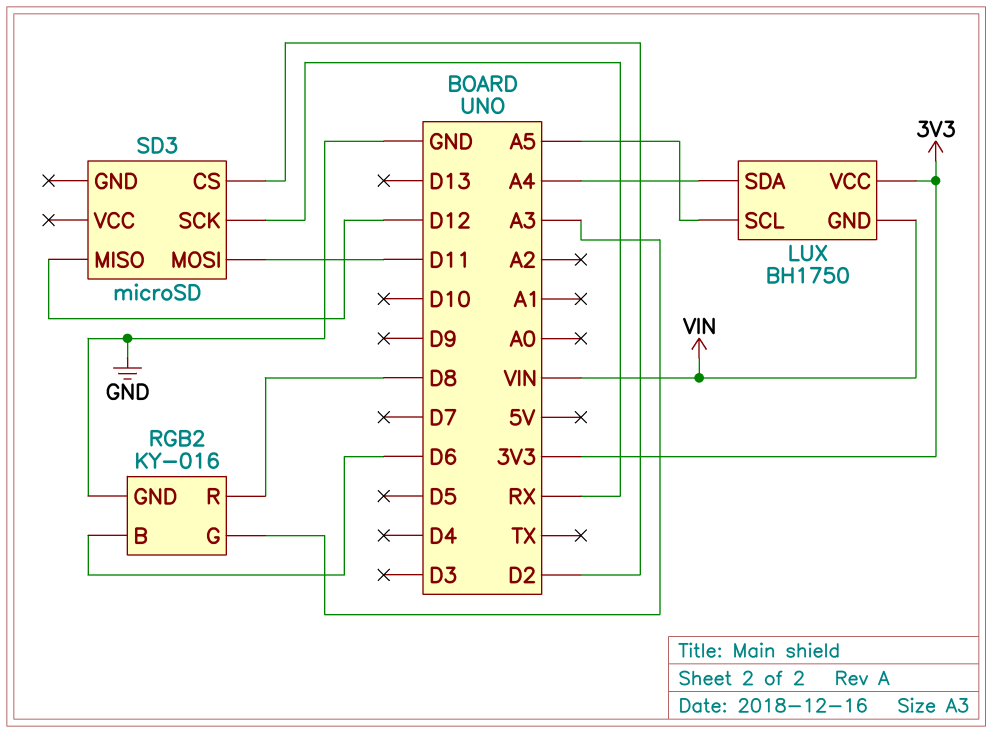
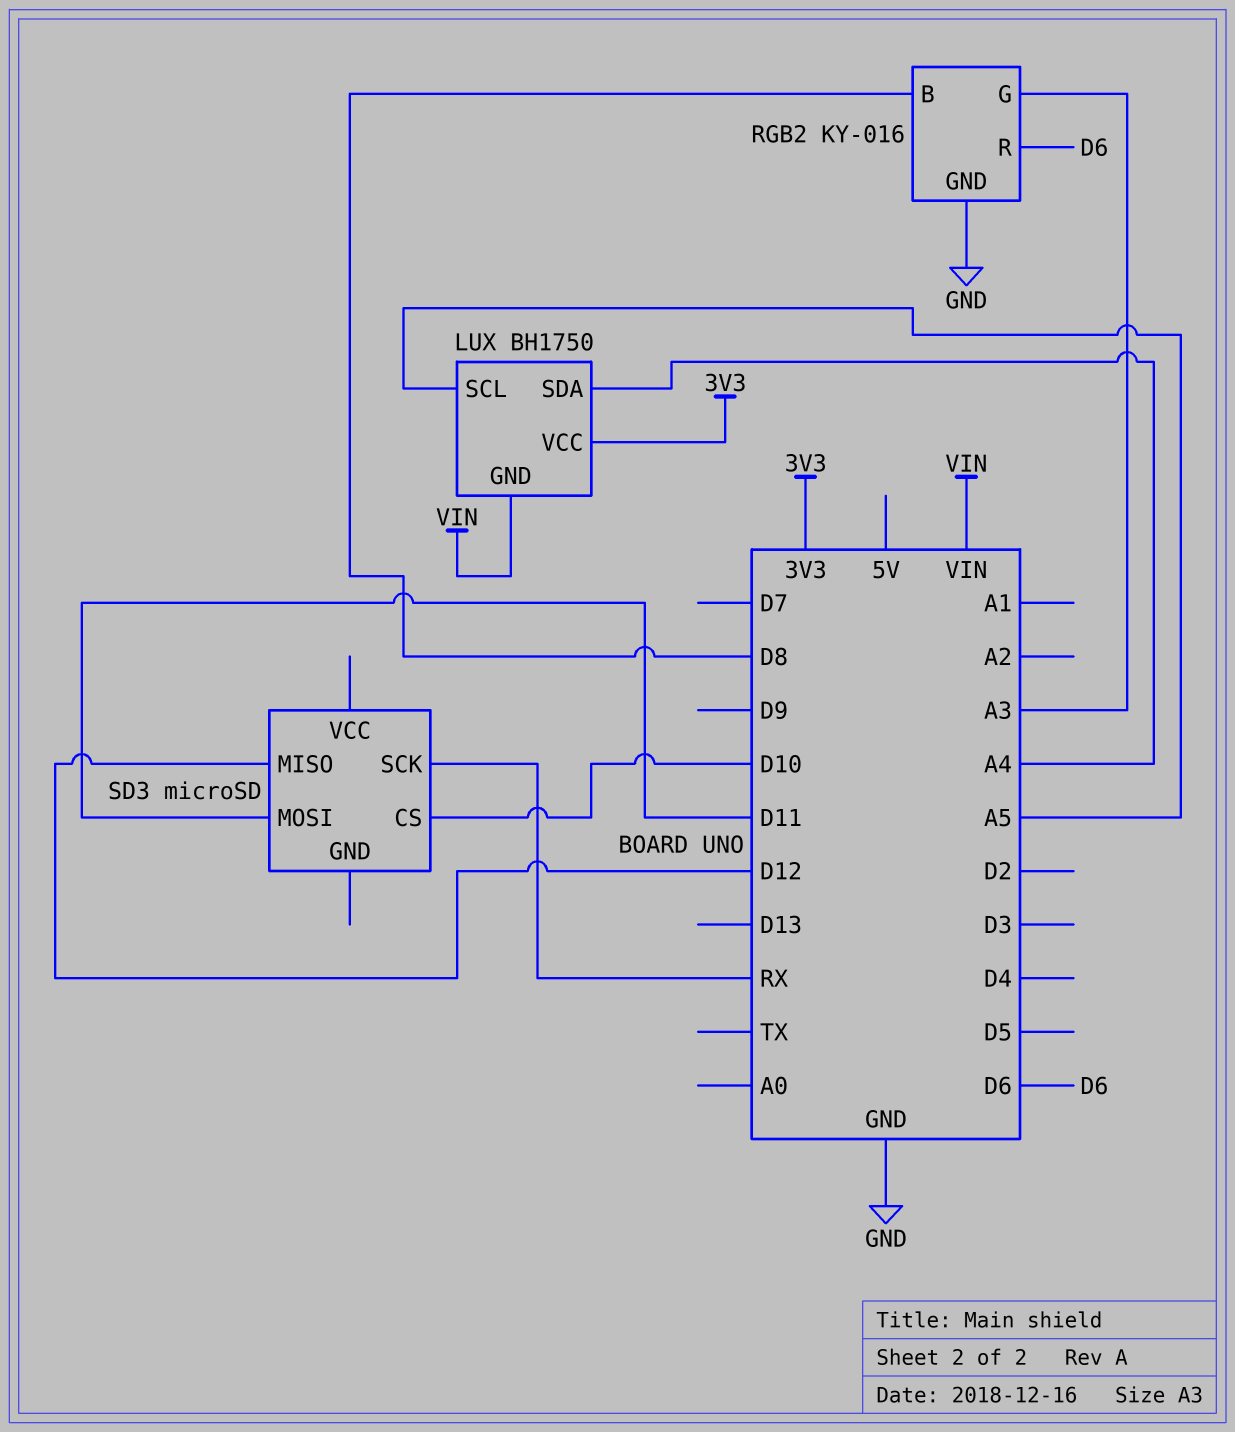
RGB2 pin B: D6 -> D8
RGB2 pin R: D8 -> D6
SD3 pin CS: D2 -> D10

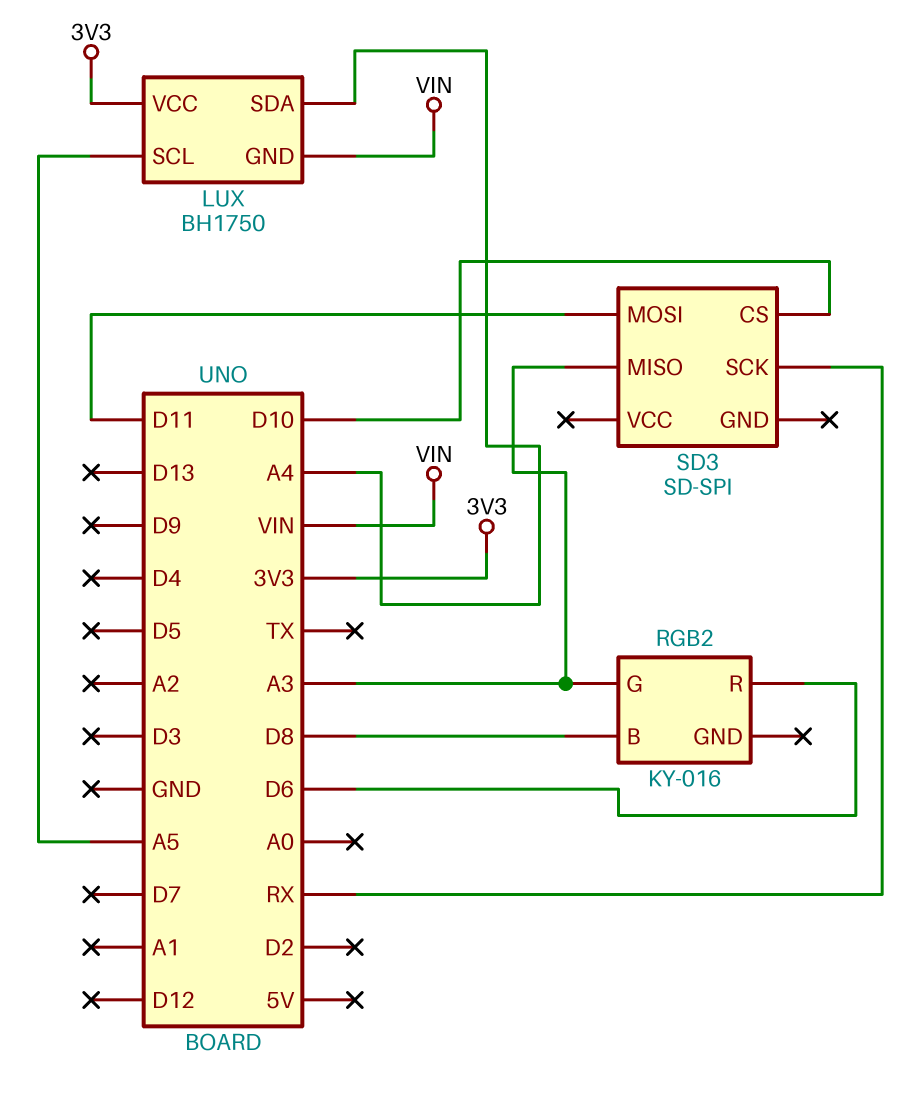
RGB2 pin GND: GND -> none
SD3: microSD -> SD-SPI
SD3 pin MISO: D12 -> A3

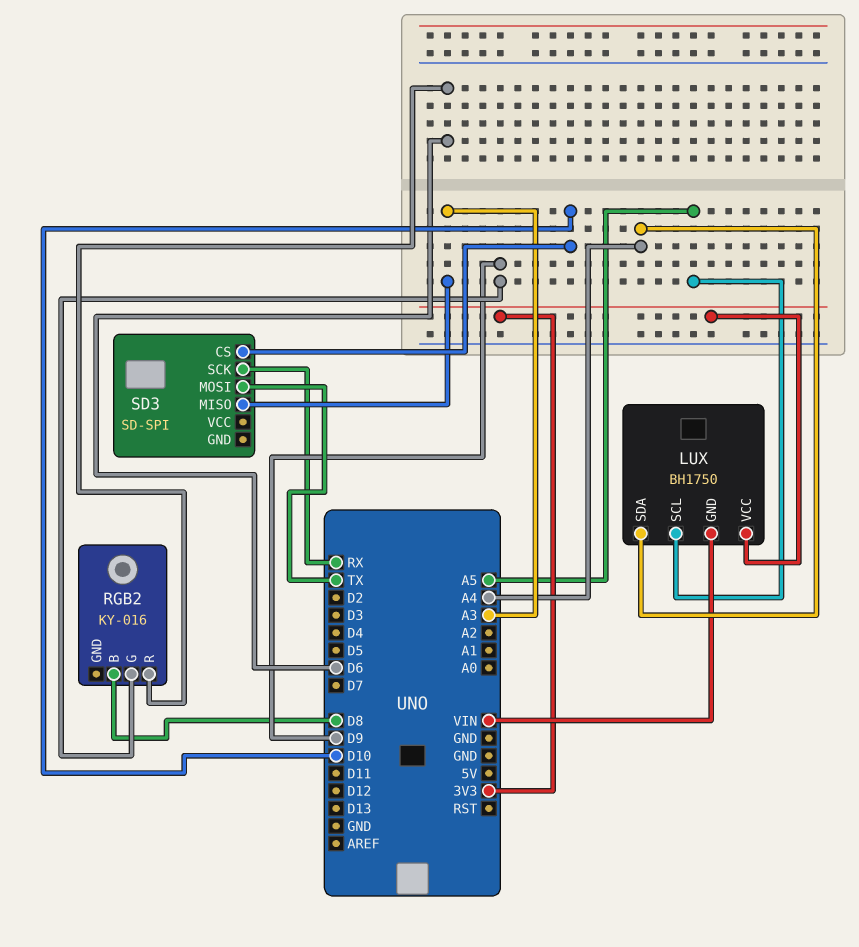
RGB2 pin G: A3 -> D9
SD3 pin MOSI: D11 -> TX

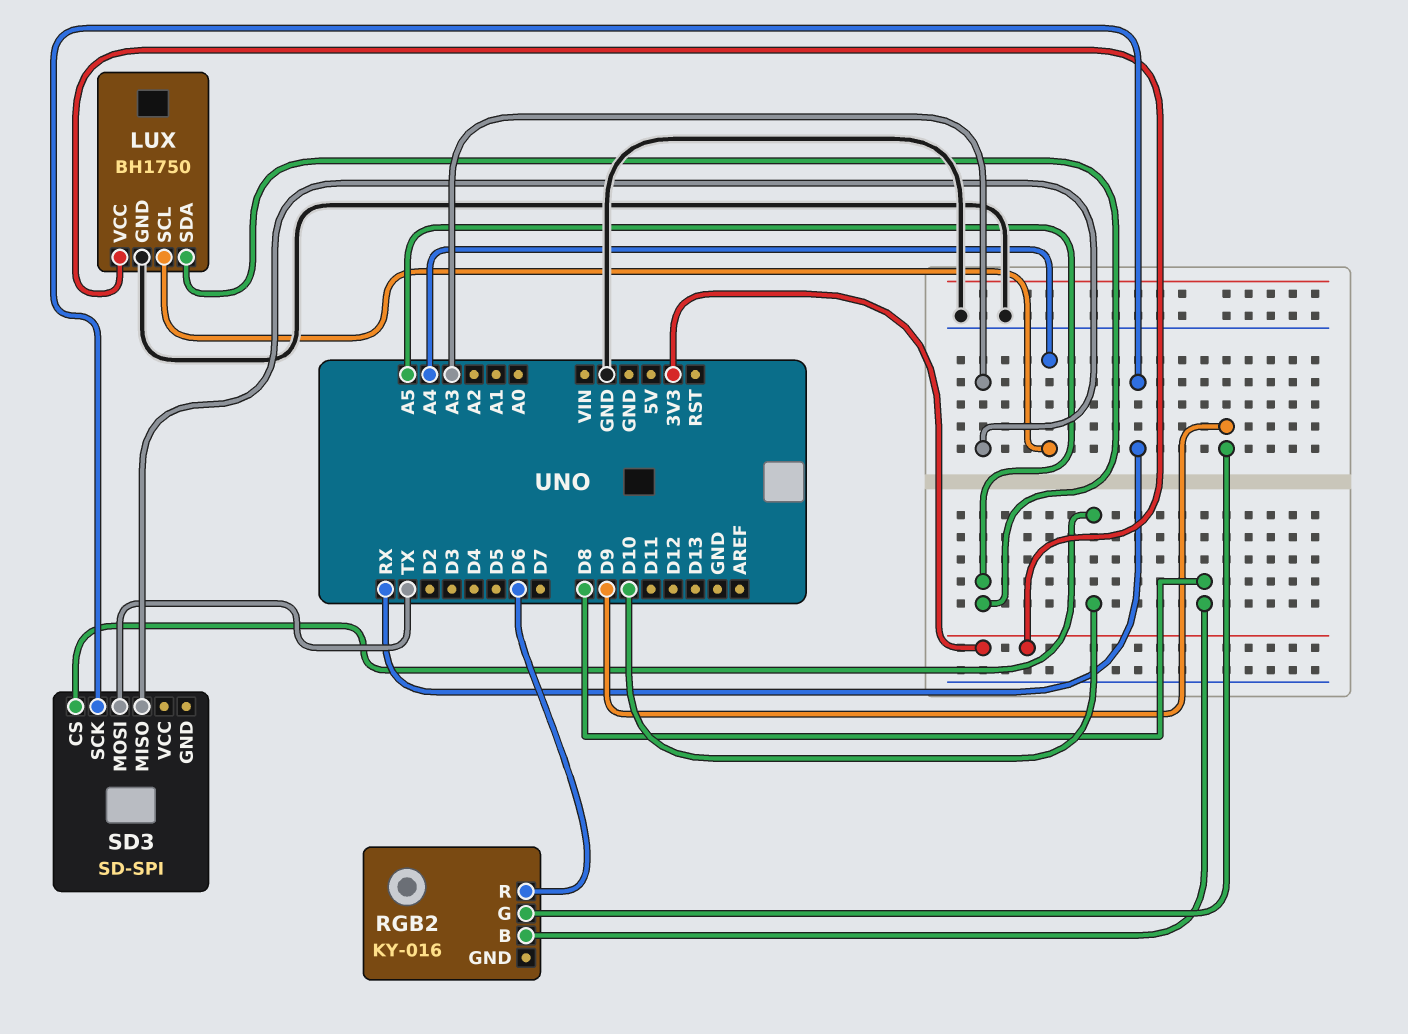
LUX pin GND: VIN -> GND
LUX pin SCL: A5 -> A4
LUX pin SDA: A4 -> A5

